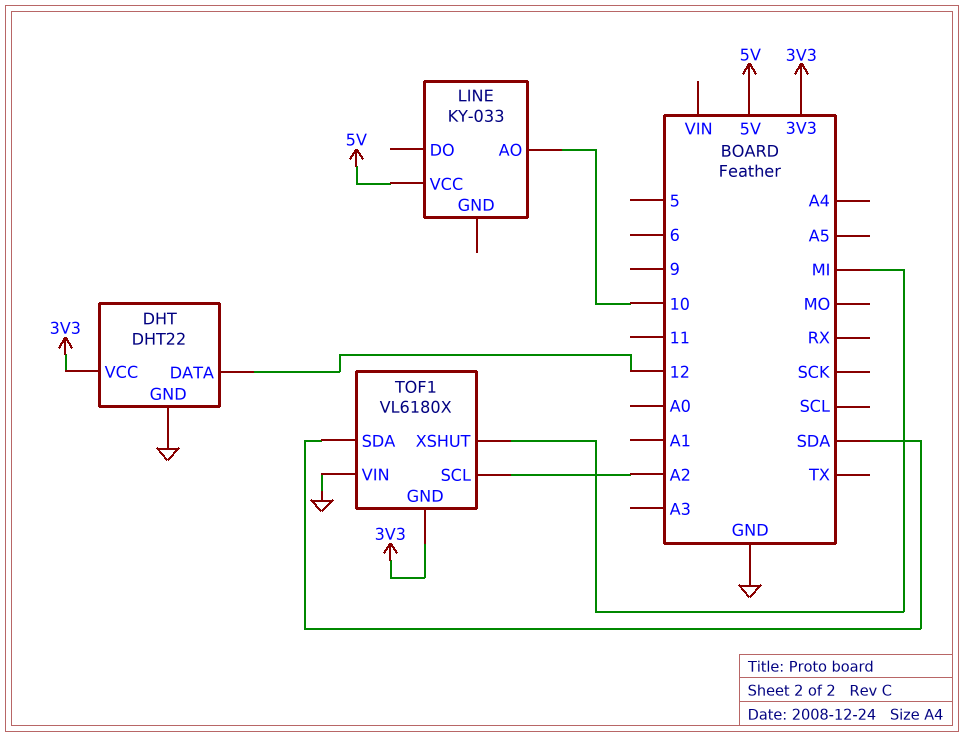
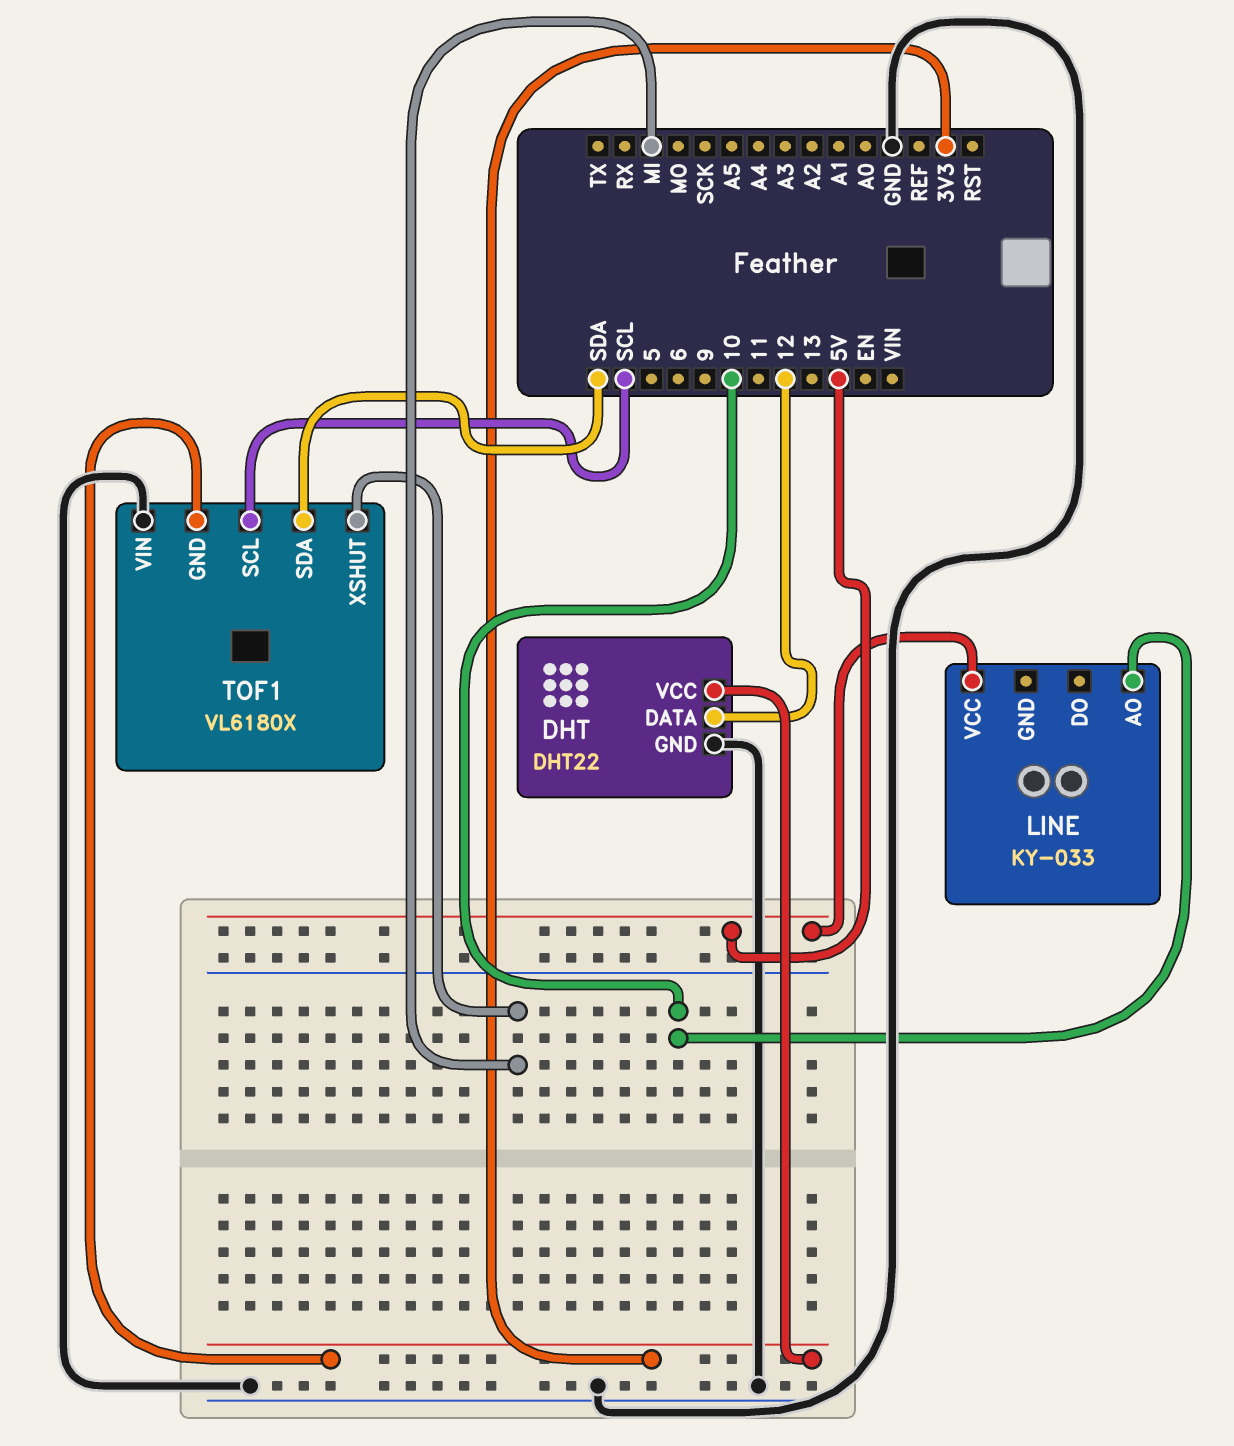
TOF1 pin SCL: A2 -> SCL

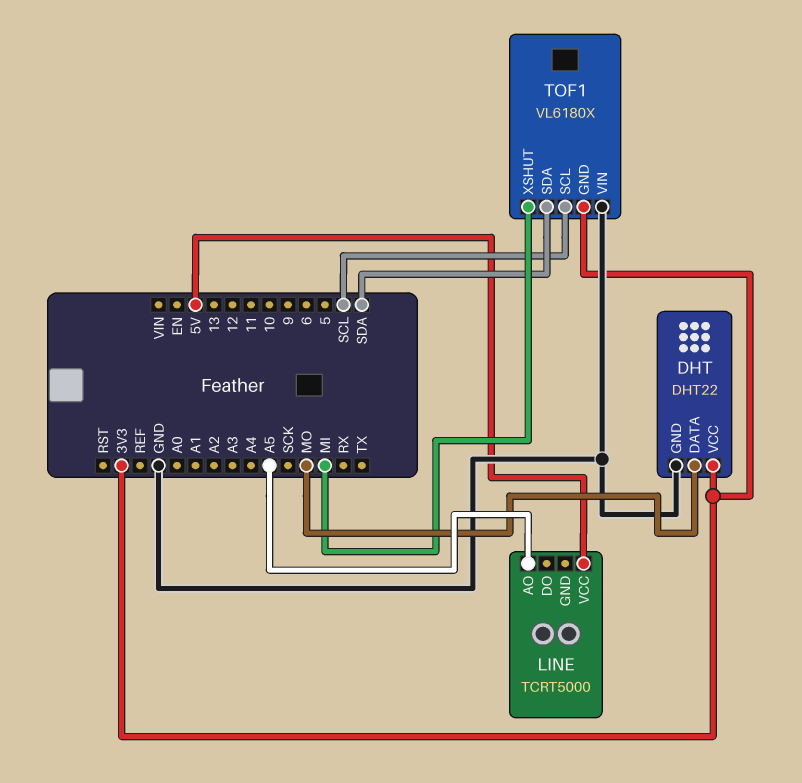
DHT pin DATA: 12 -> MO
LINE: KY-033 -> TCRT5000
LINE pin AO: 10 -> A5

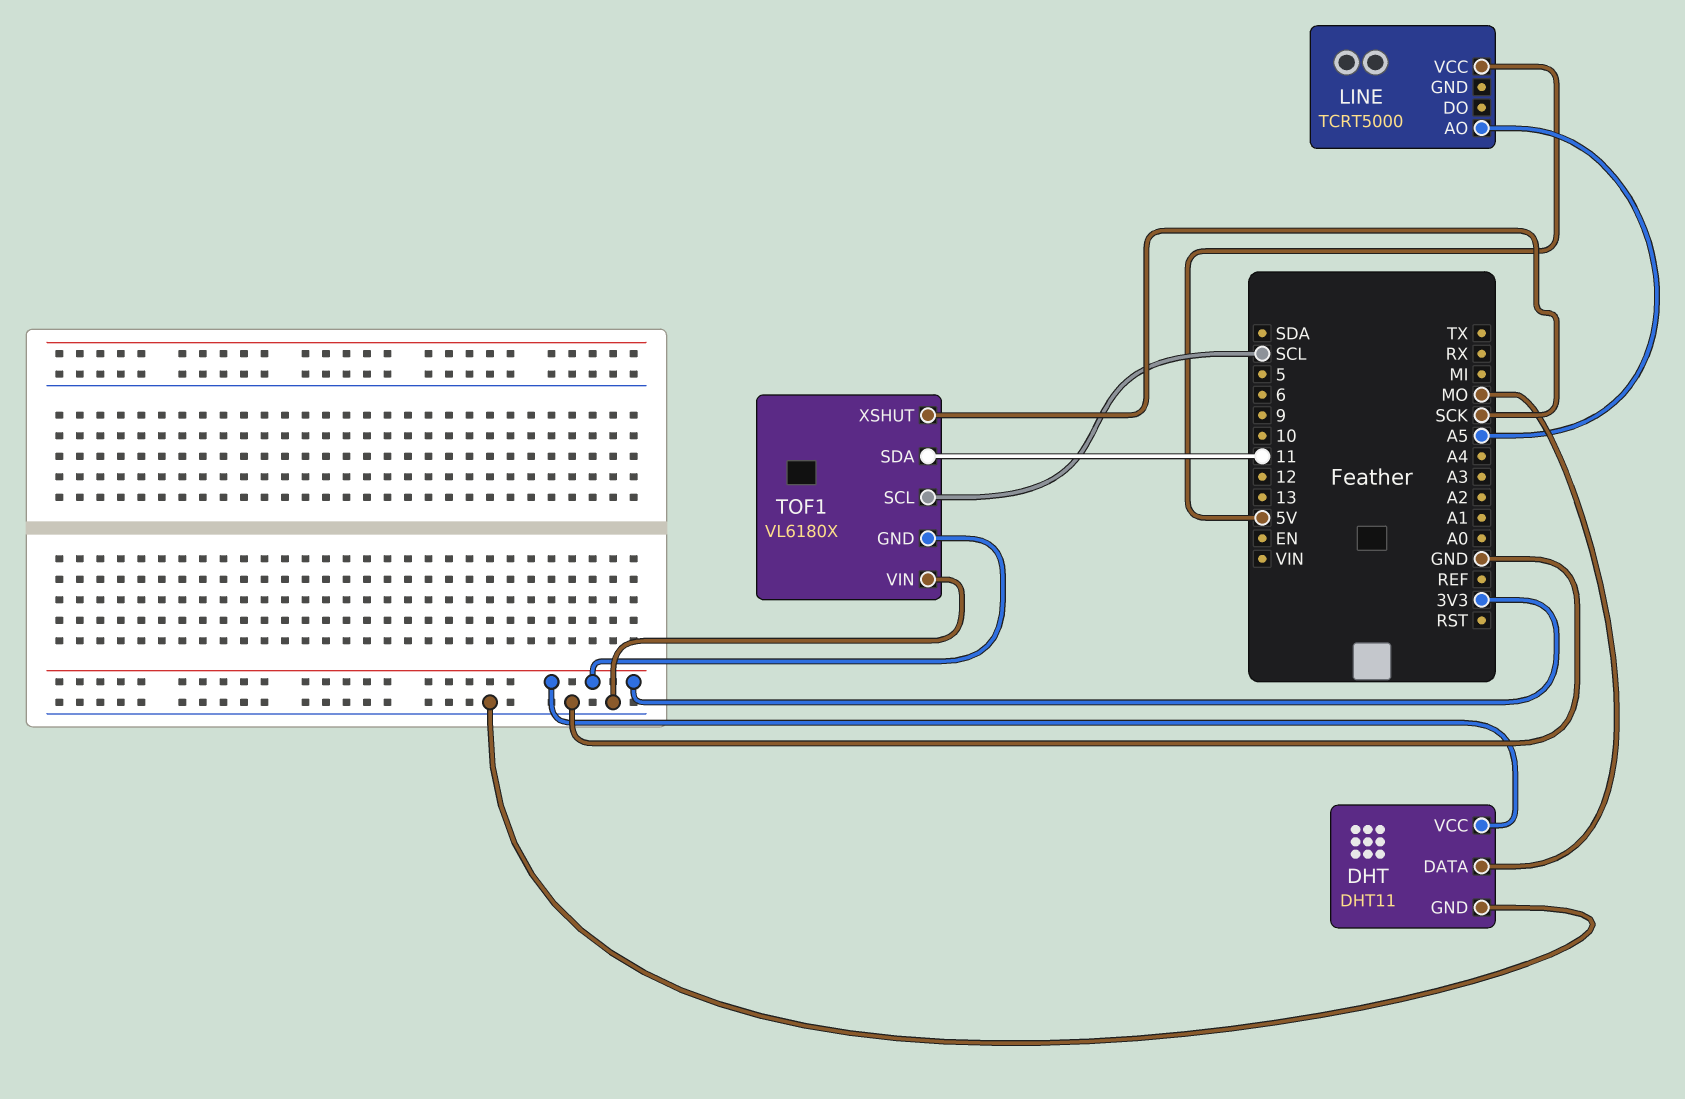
DHT: DHT22 -> DHT11
TOF1 pin SDA: SDA -> 11
TOF1 pin XSHUT: MI -> SCK

